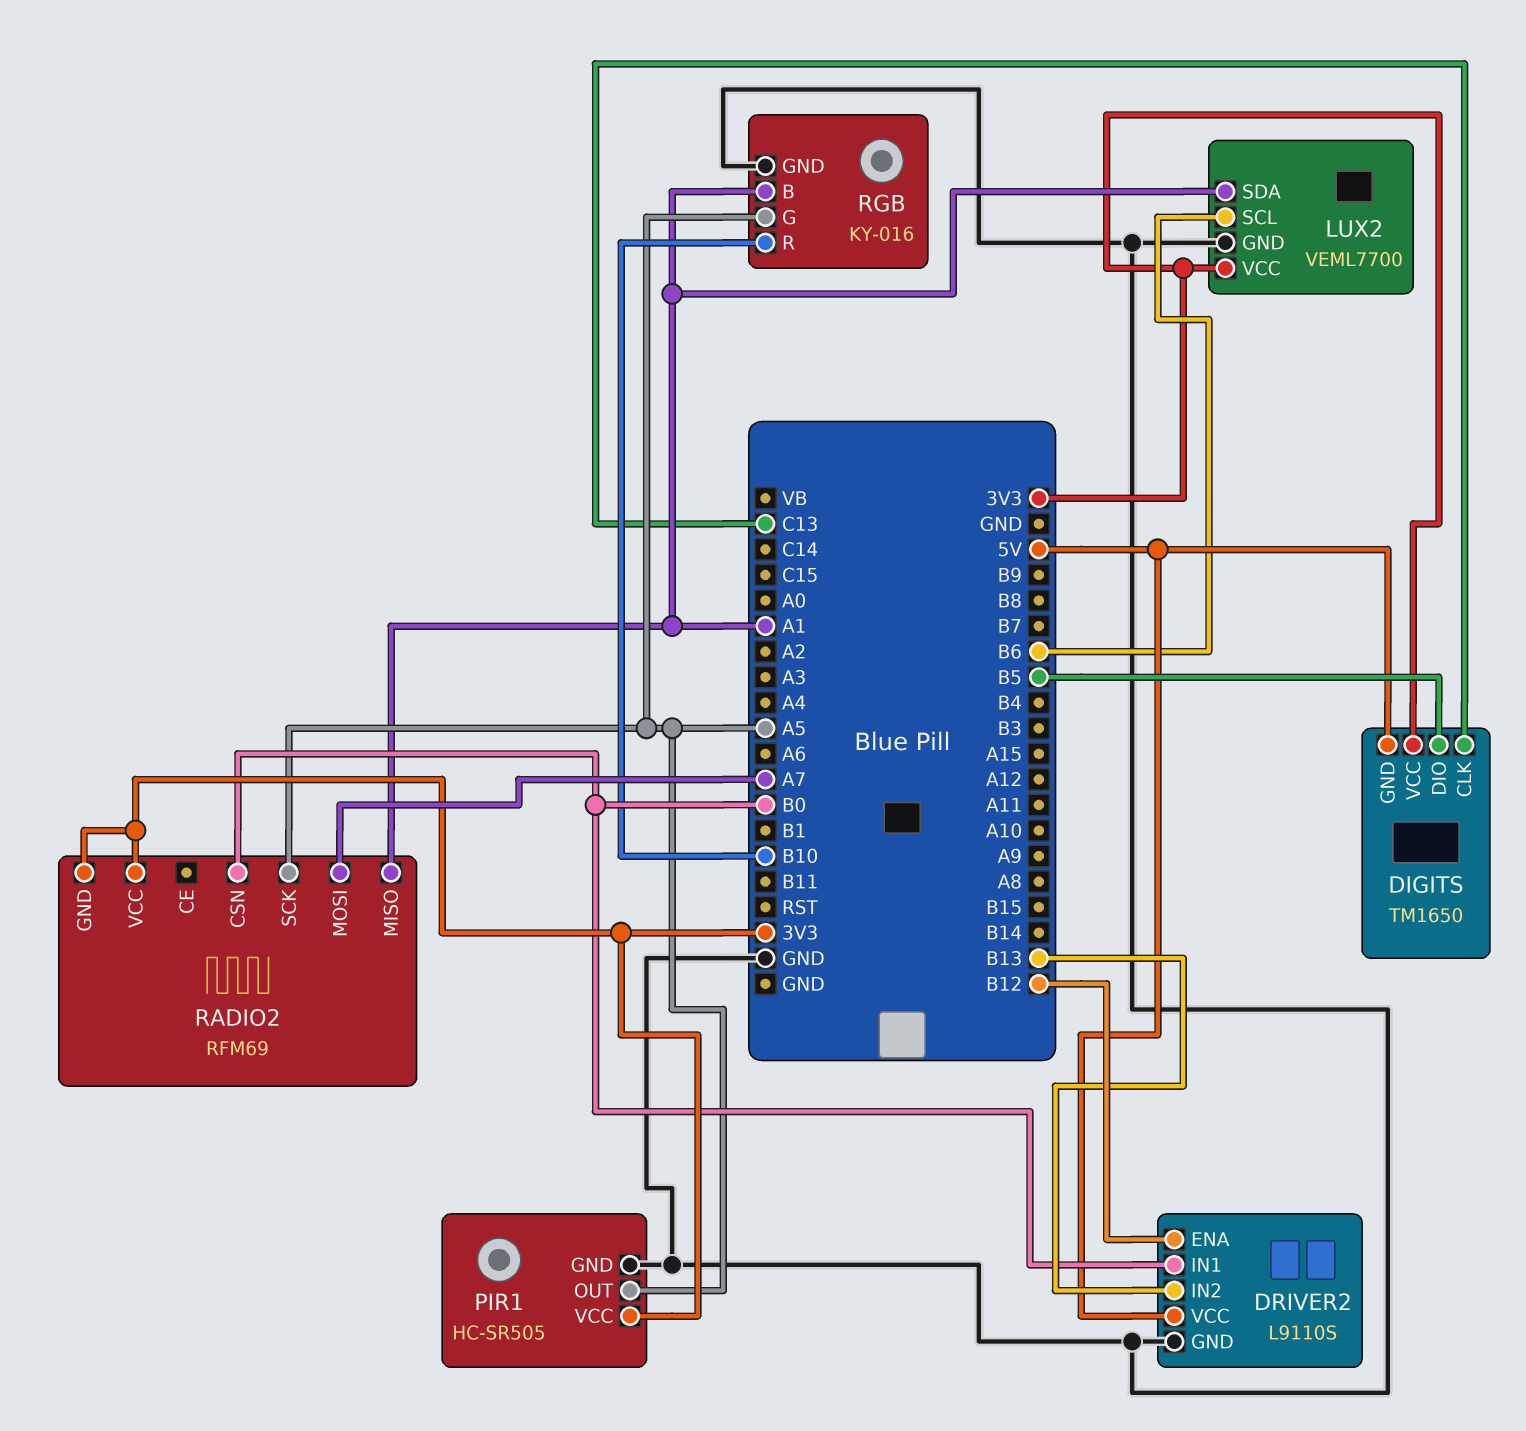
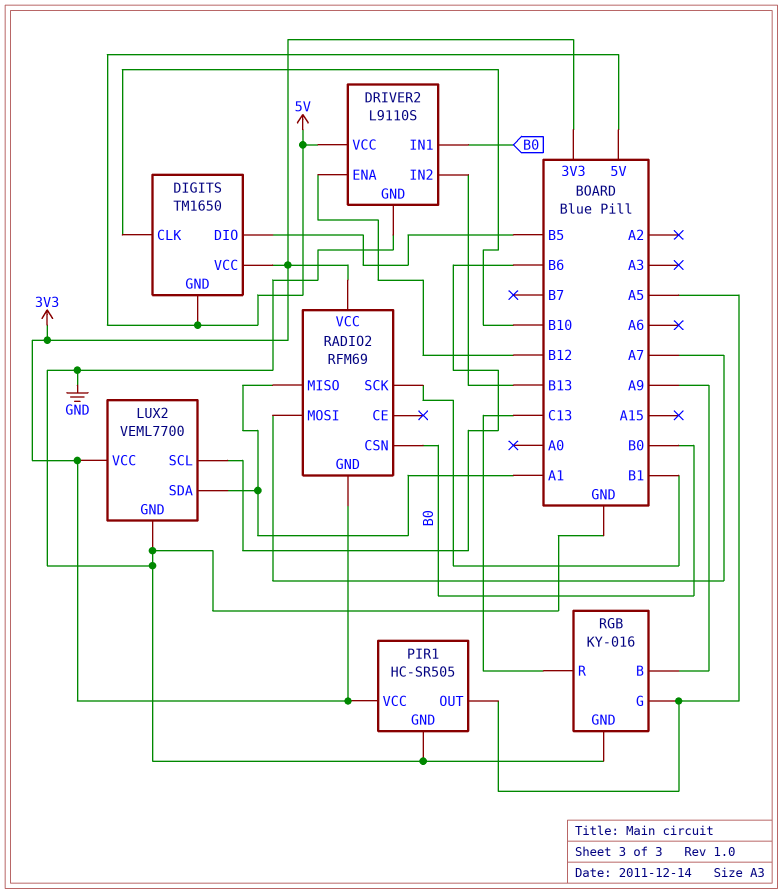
DIGITS pin CLK: C13 -> B10
RADIO2 pin SCK: A5 -> B1
RGB pin B: A1 -> A9
RGB pin R: B10 -> C13

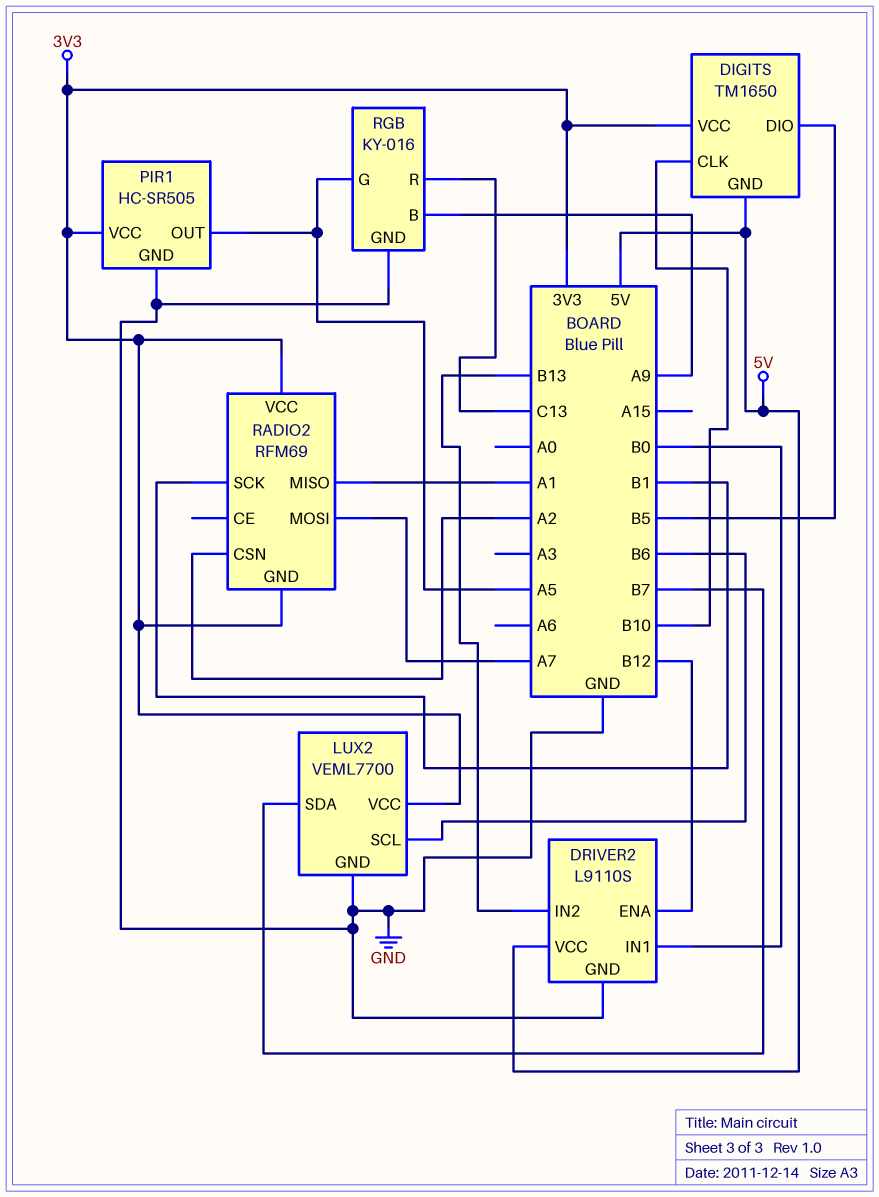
LUX2 pin SDA: A1 -> B7
RADIO2 pin CSN: B0 -> A2

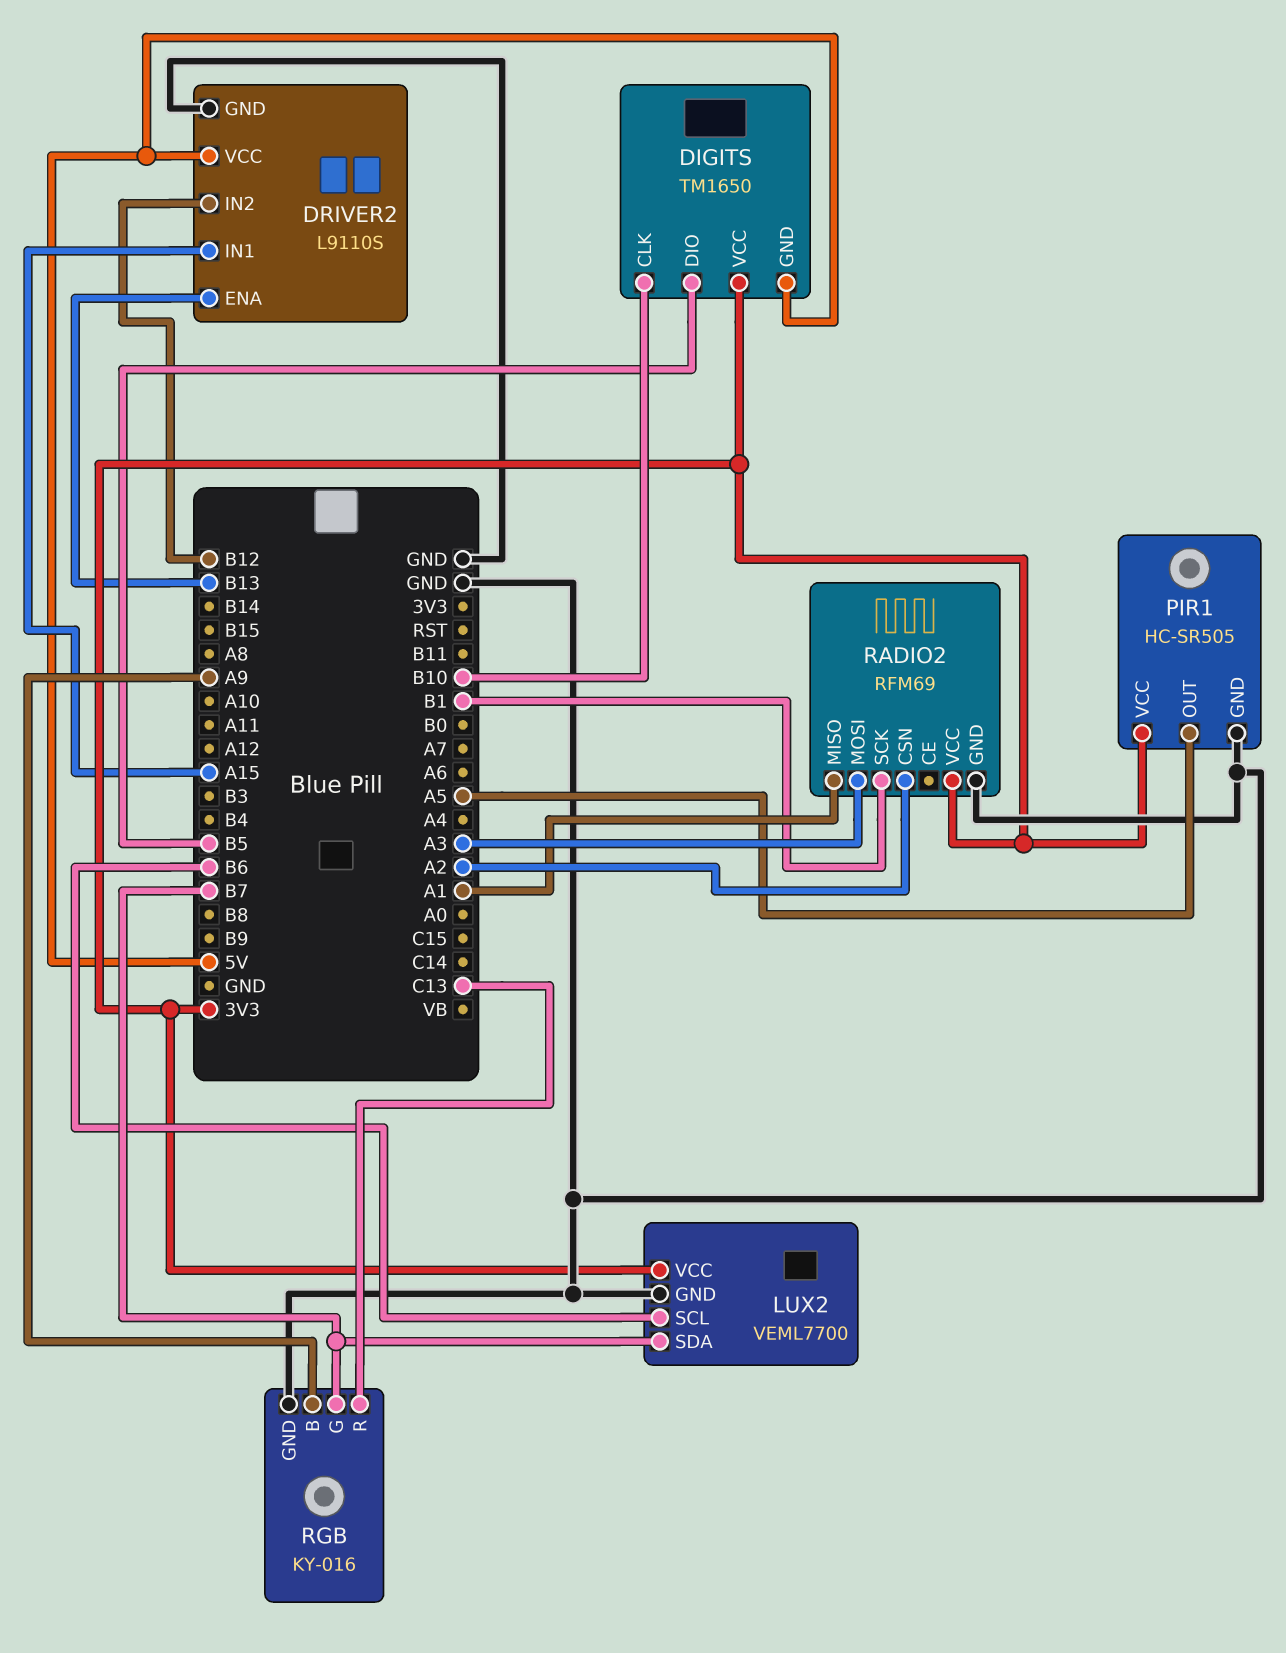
DRIVER2 pin ENA: B12 -> B13
DRIVER2 pin IN1: B0 -> A15
DRIVER2 pin IN2: B13 -> B12
RADIO2 pin GND: 3V3 -> GND
RADIO2 pin MOSI: A7 -> A3
RGB pin G: A5 -> B7

